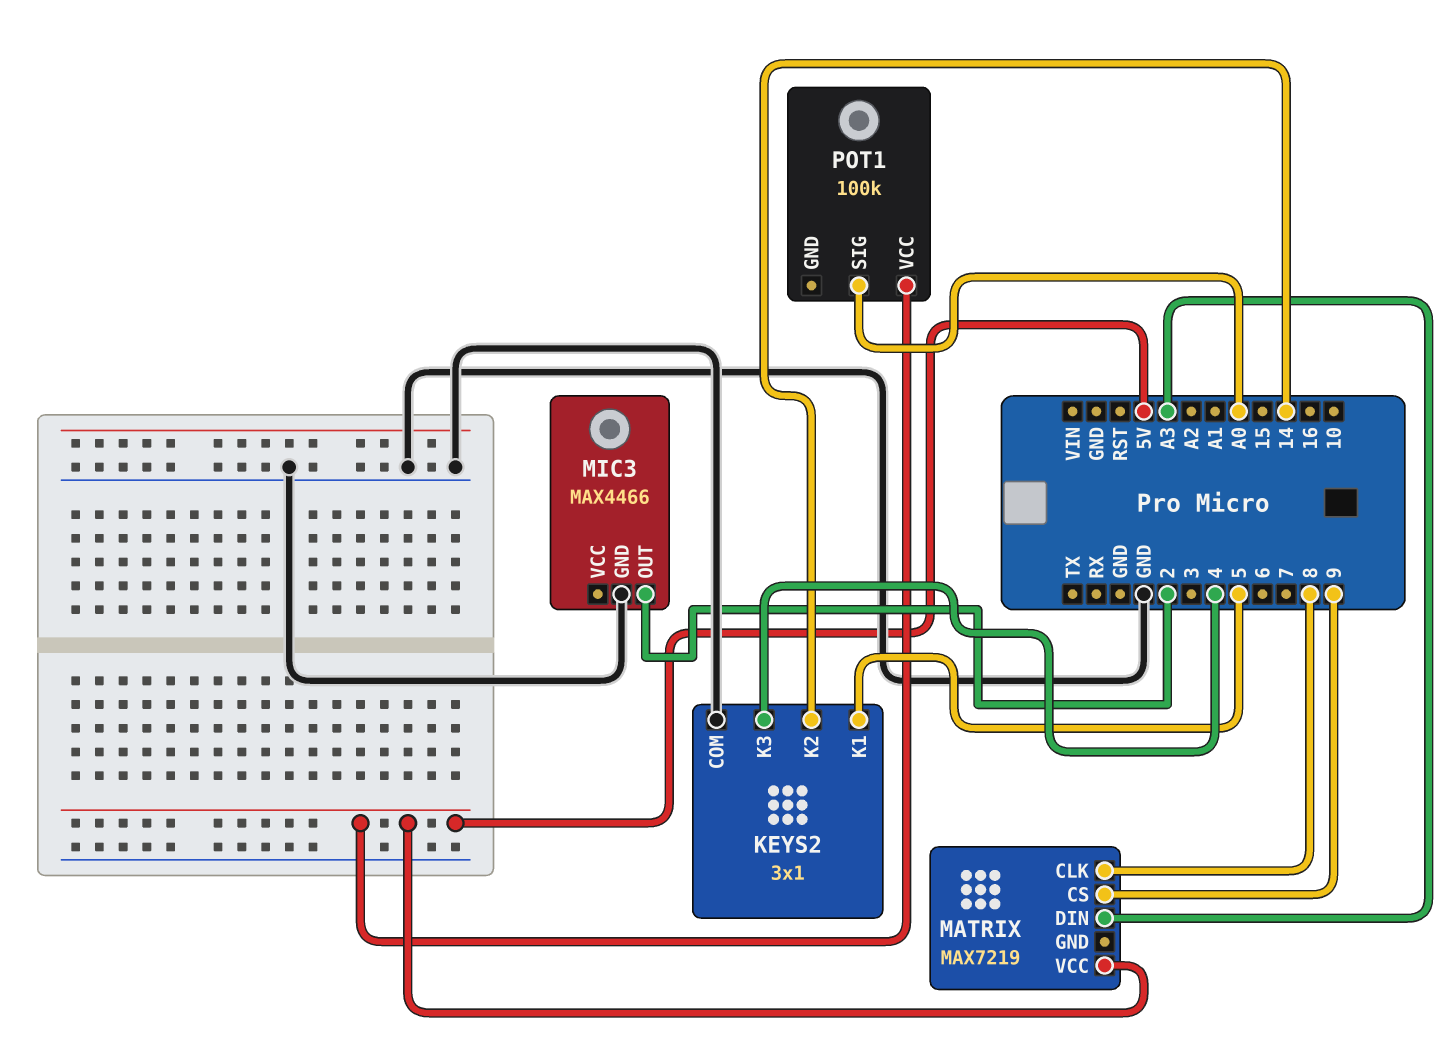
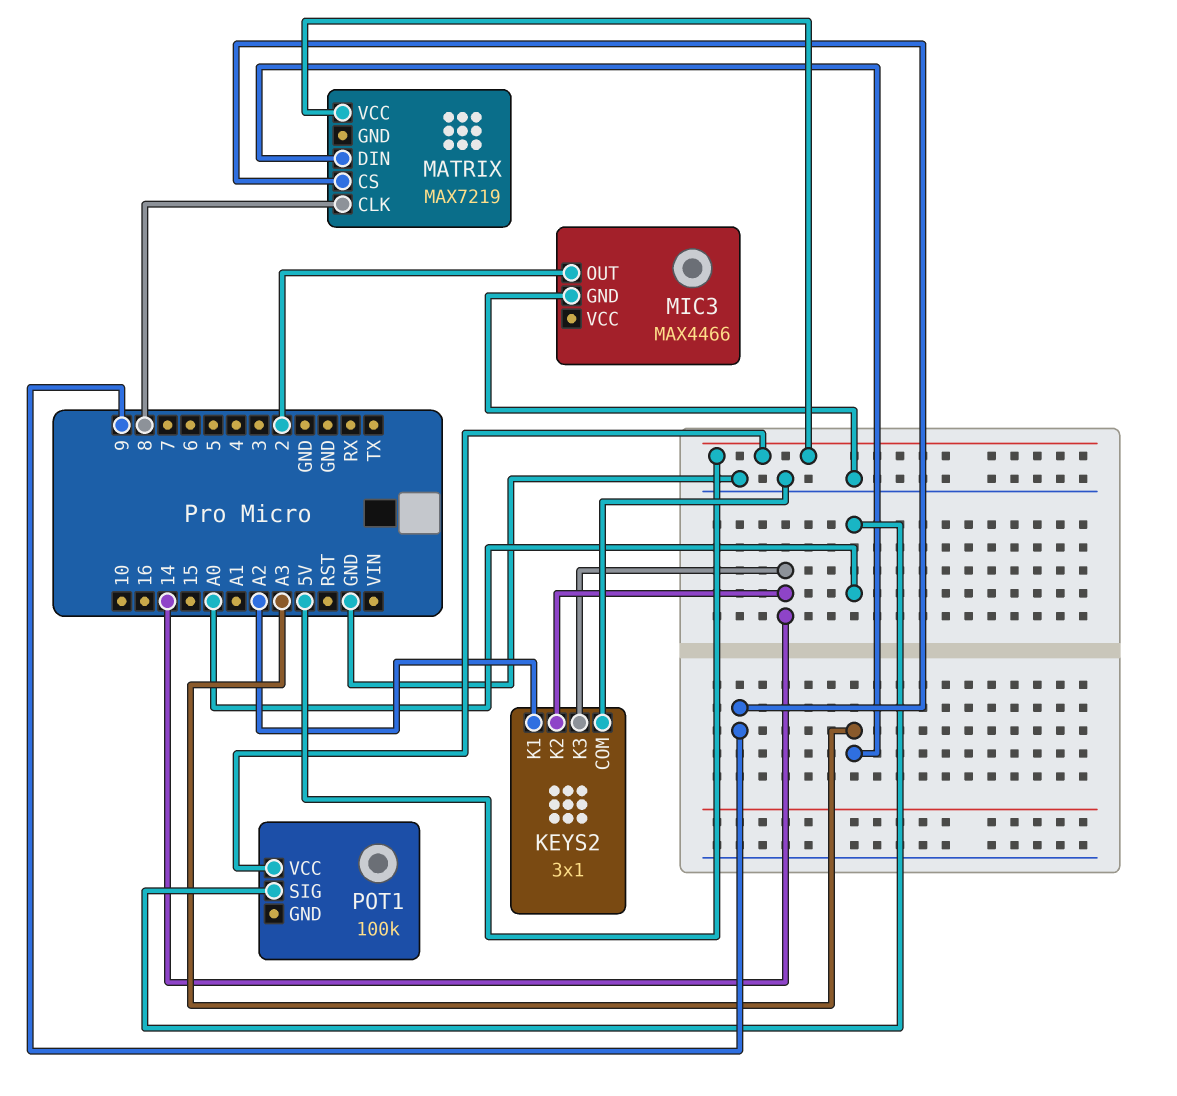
KEYS2 pin K1: 5 -> A2
KEYS2 pin K3: 4 -> 14

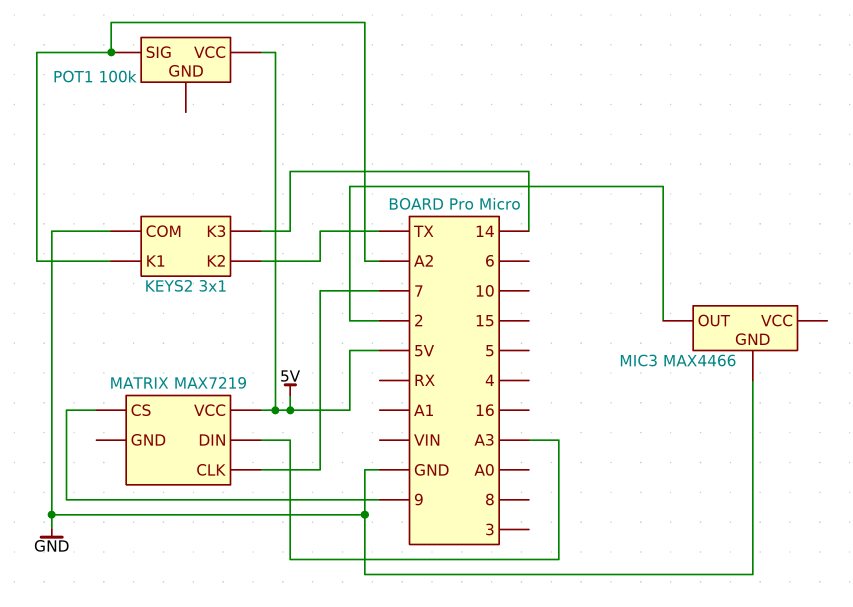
KEYS2 pin K2: 14 -> TX
MATRIX pin CLK: 8 -> 7
POT1 pin SIG: A0 -> A2

